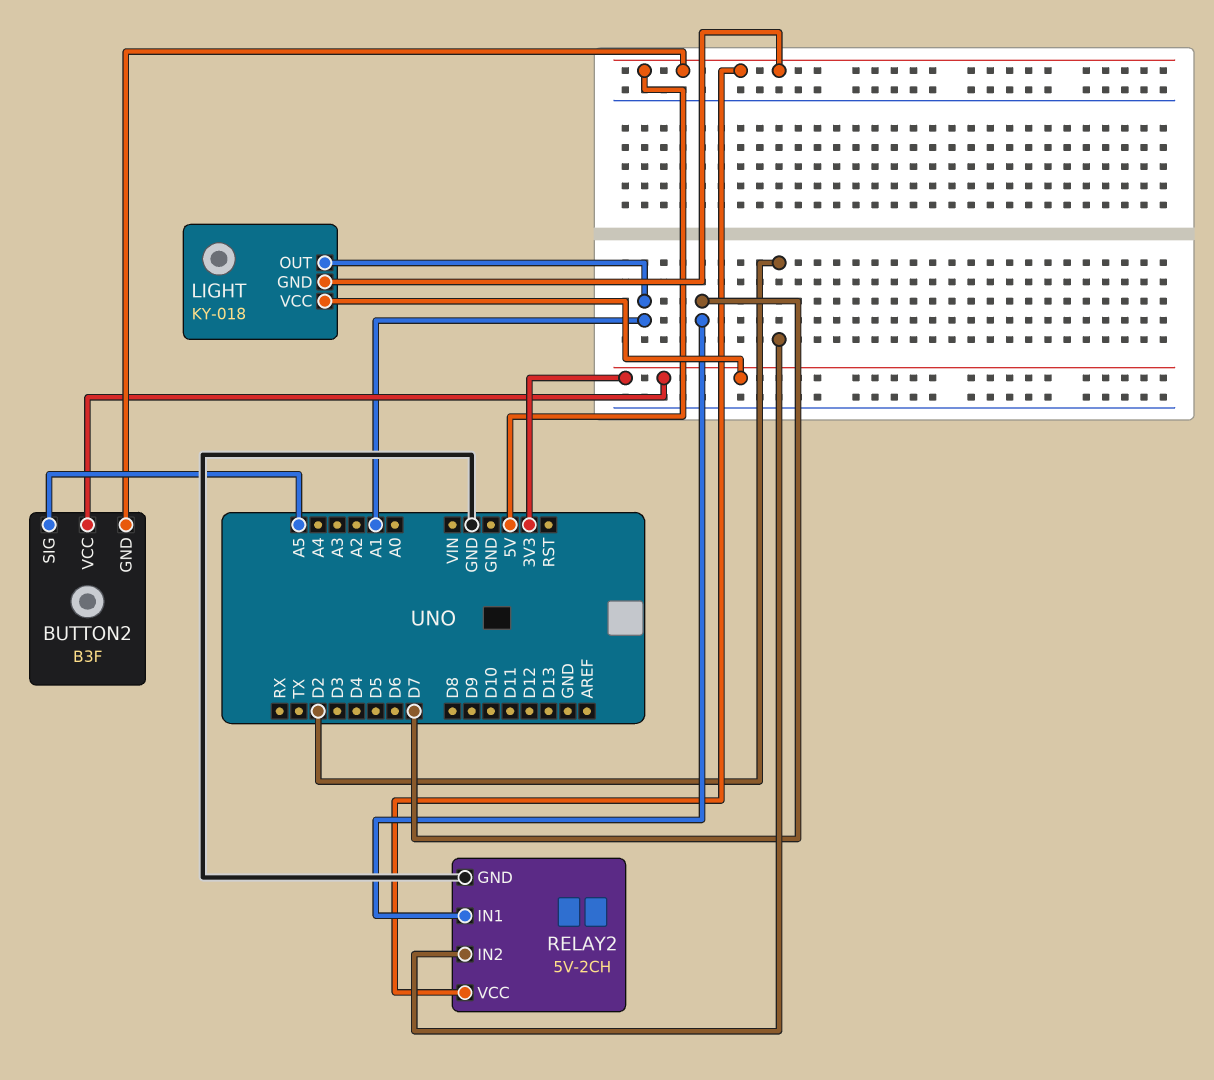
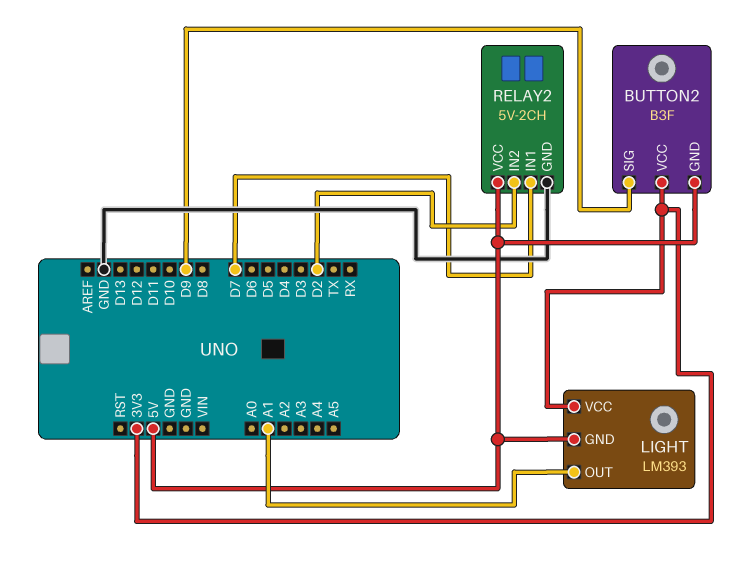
BUTTON2 pin SIG: A5 -> D9
LIGHT: KY-018 -> LM393

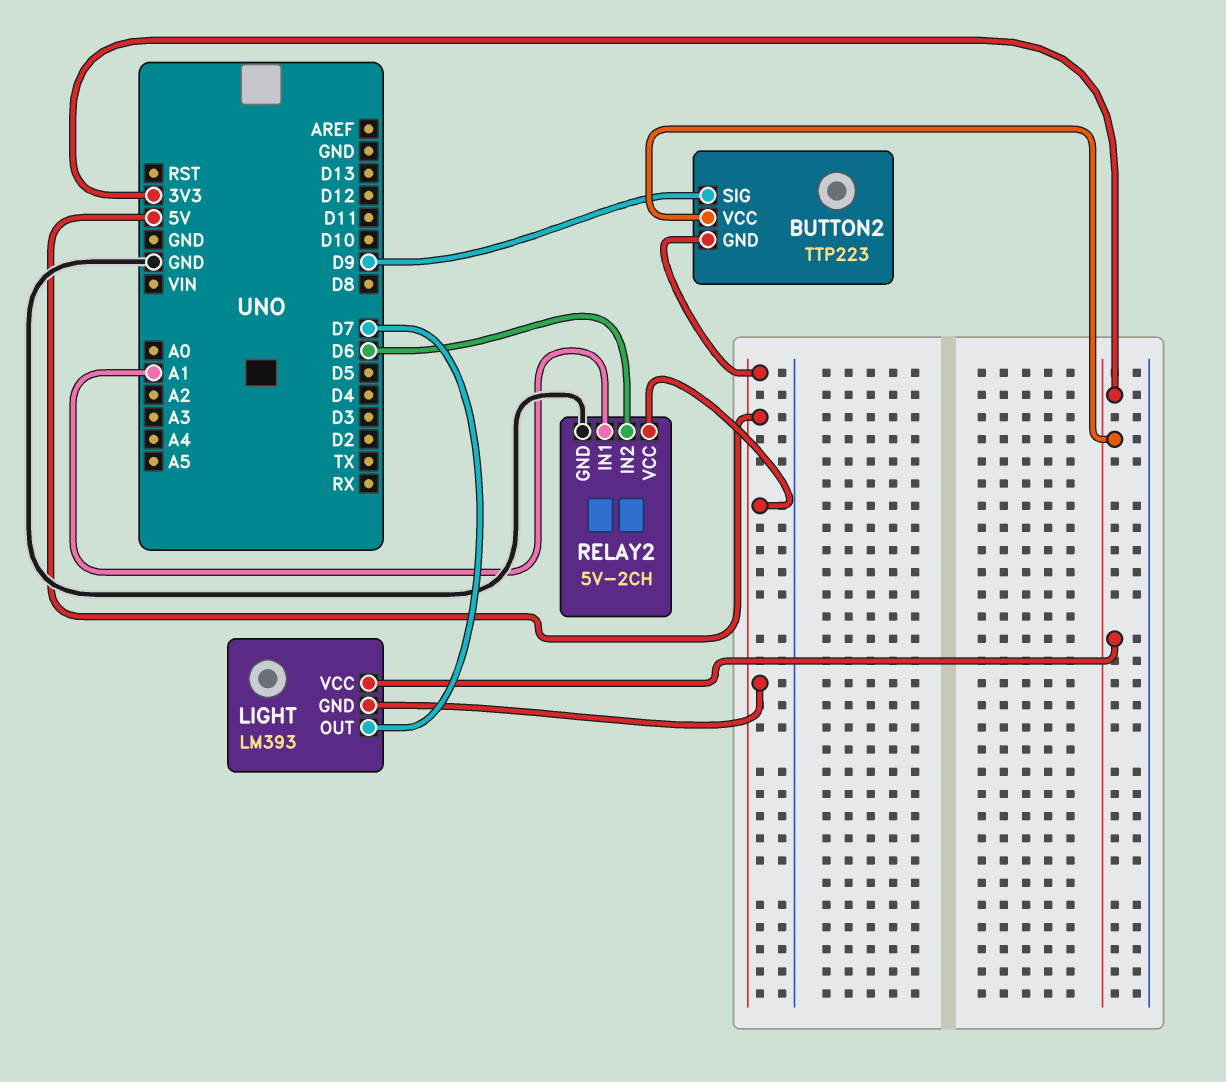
BUTTON2: B3F -> TTP223
LIGHT pin OUT: A1 -> D7
RELAY2 pin IN1: D7 -> A1
RELAY2 pin IN2: D2 -> D6

